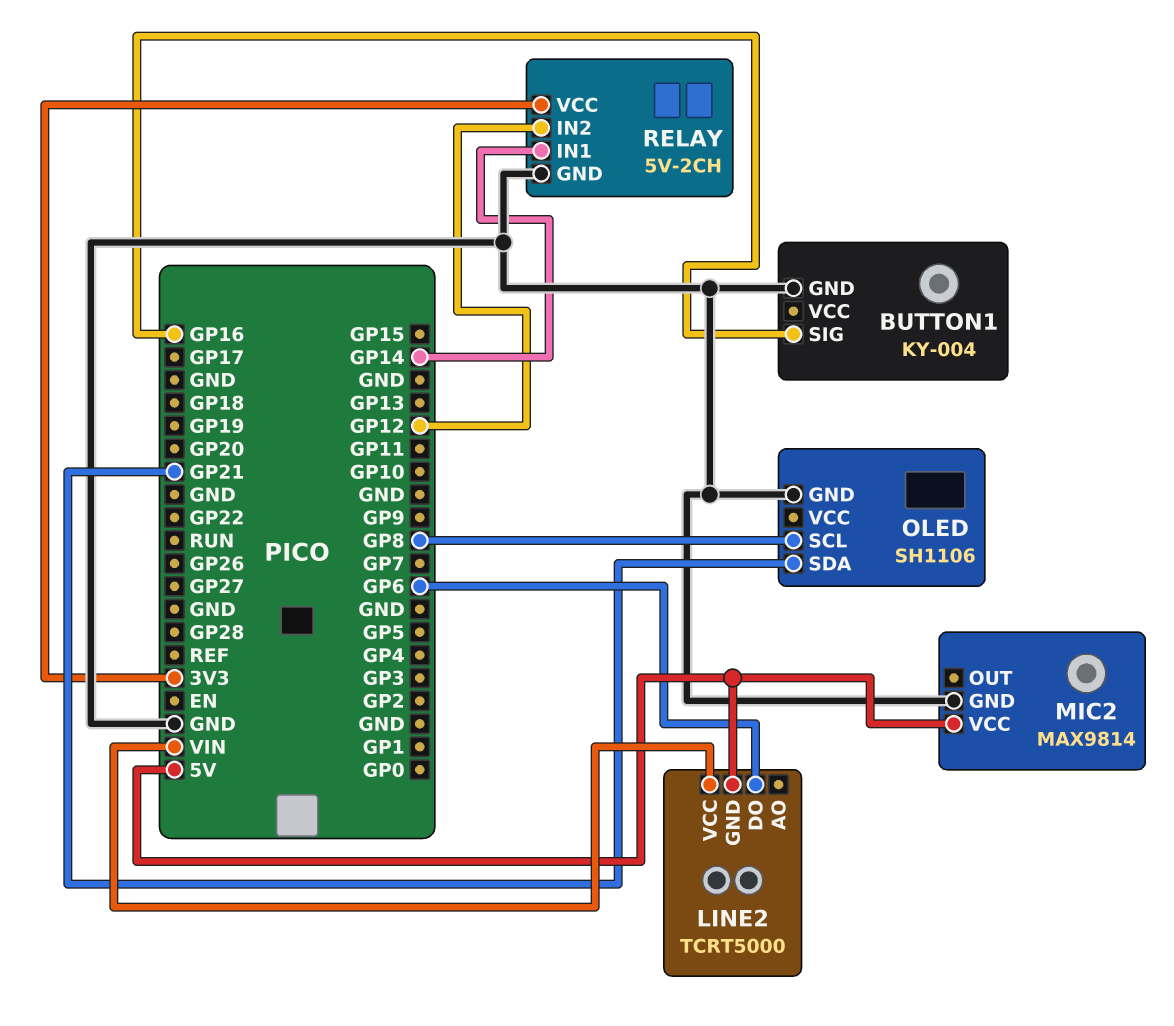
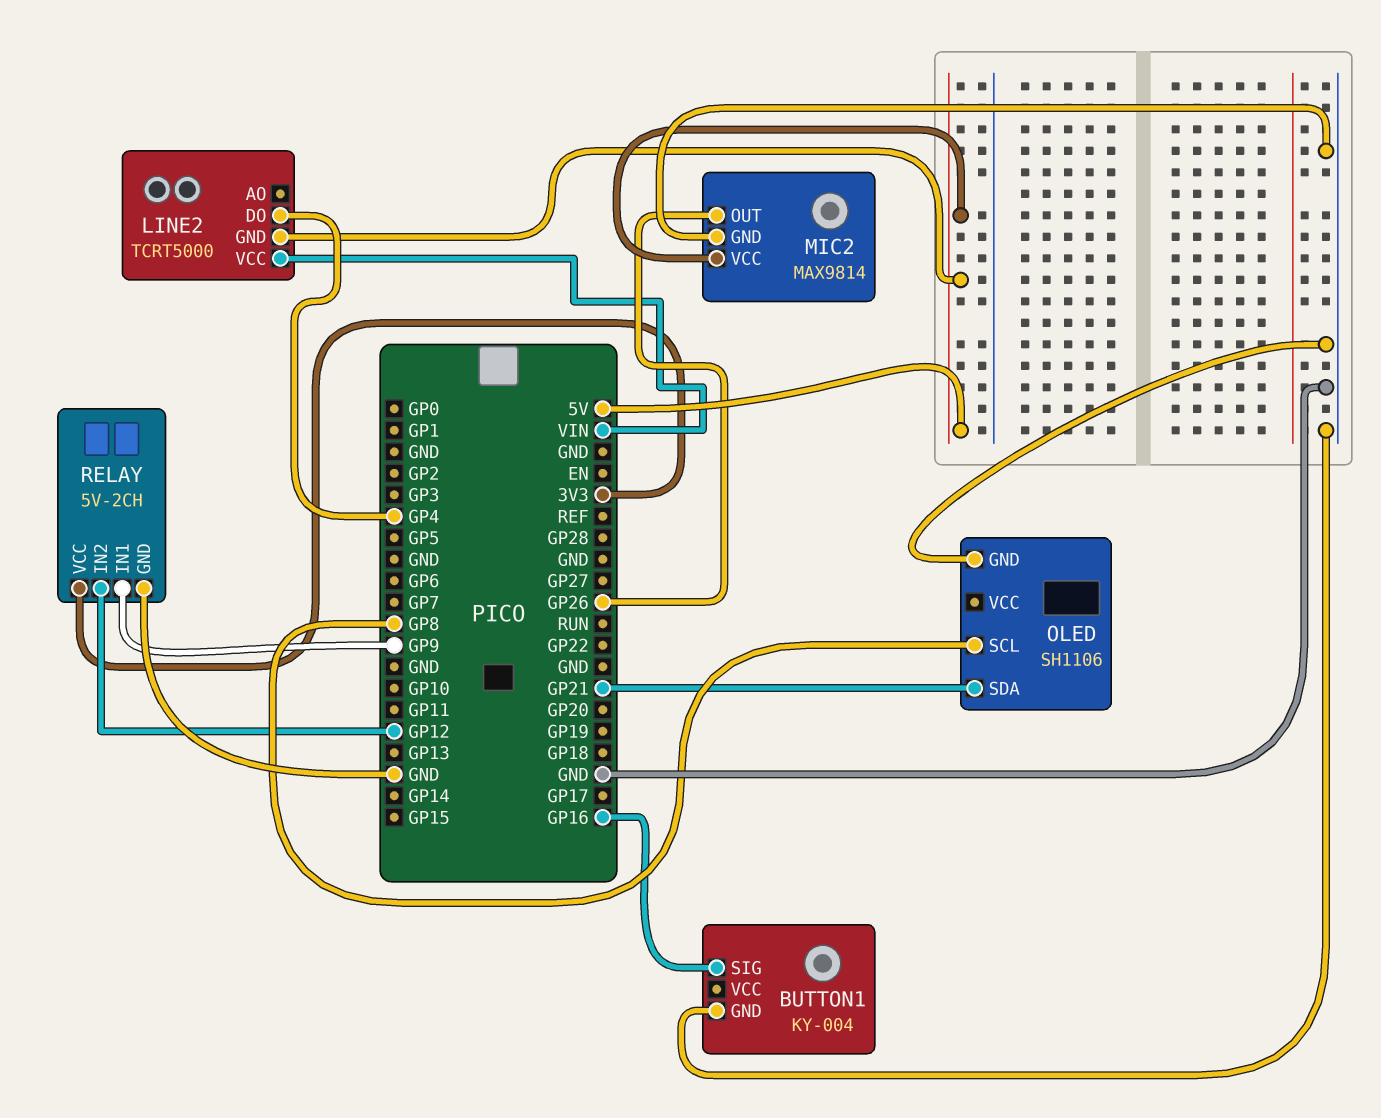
LINE2 pin DO: GP6 -> GP4
MIC2 pin OUT: none -> GP26
RELAY pin IN1: GP14 -> GP9

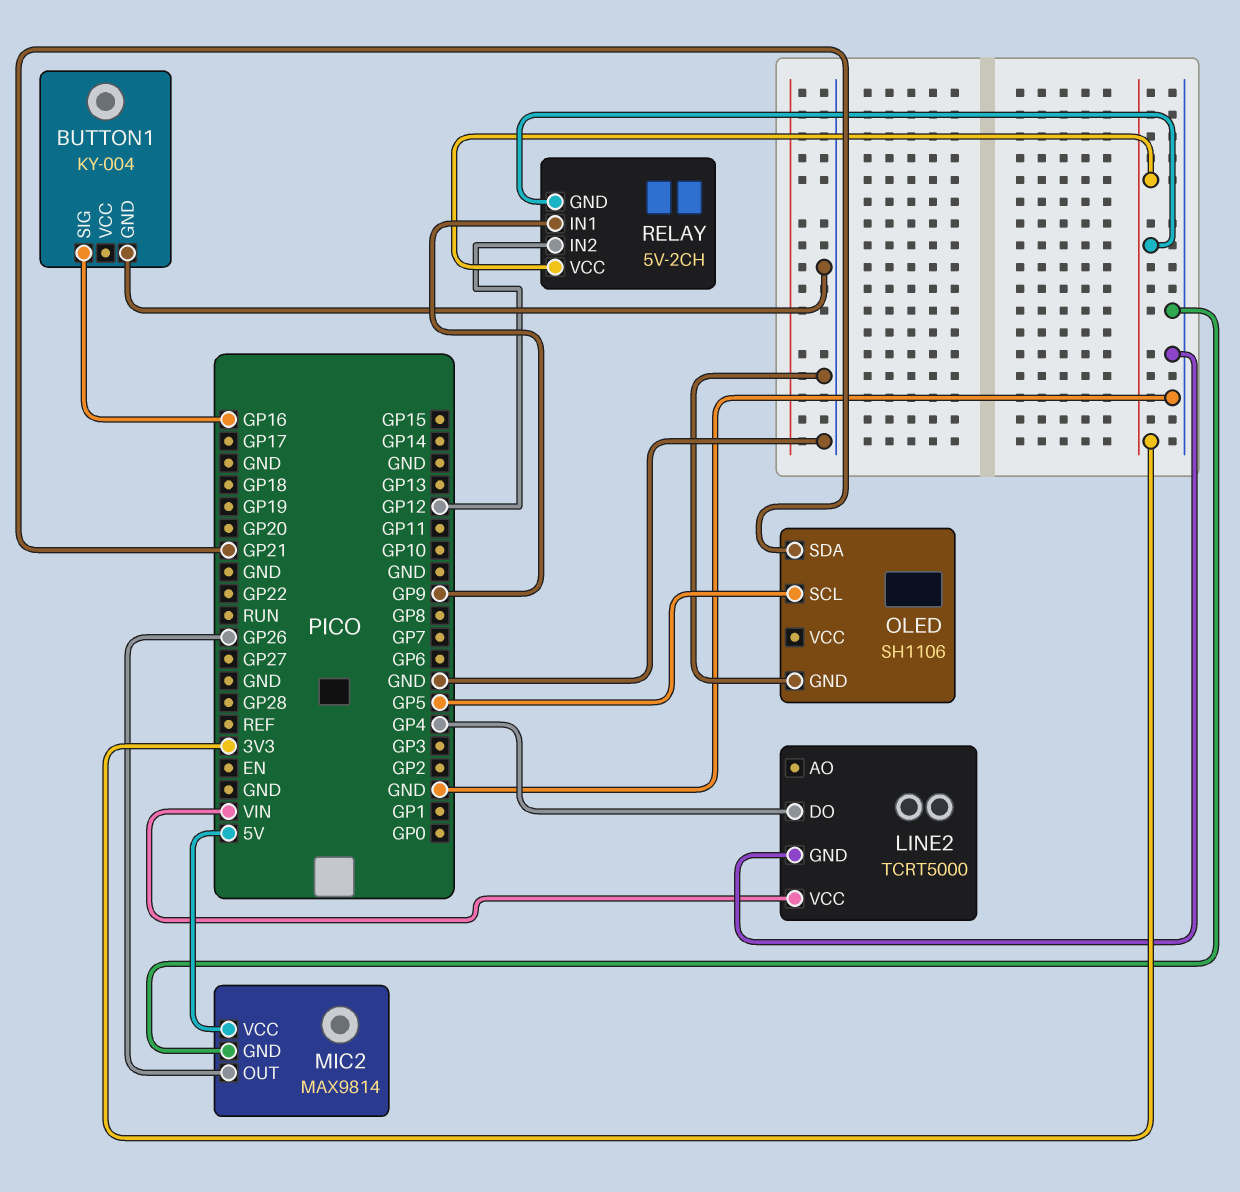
LINE2 pin GND: 5V -> GND
OLED pin SCL: GP8 -> GP5
RELAY pin GND: GND -> 3V3

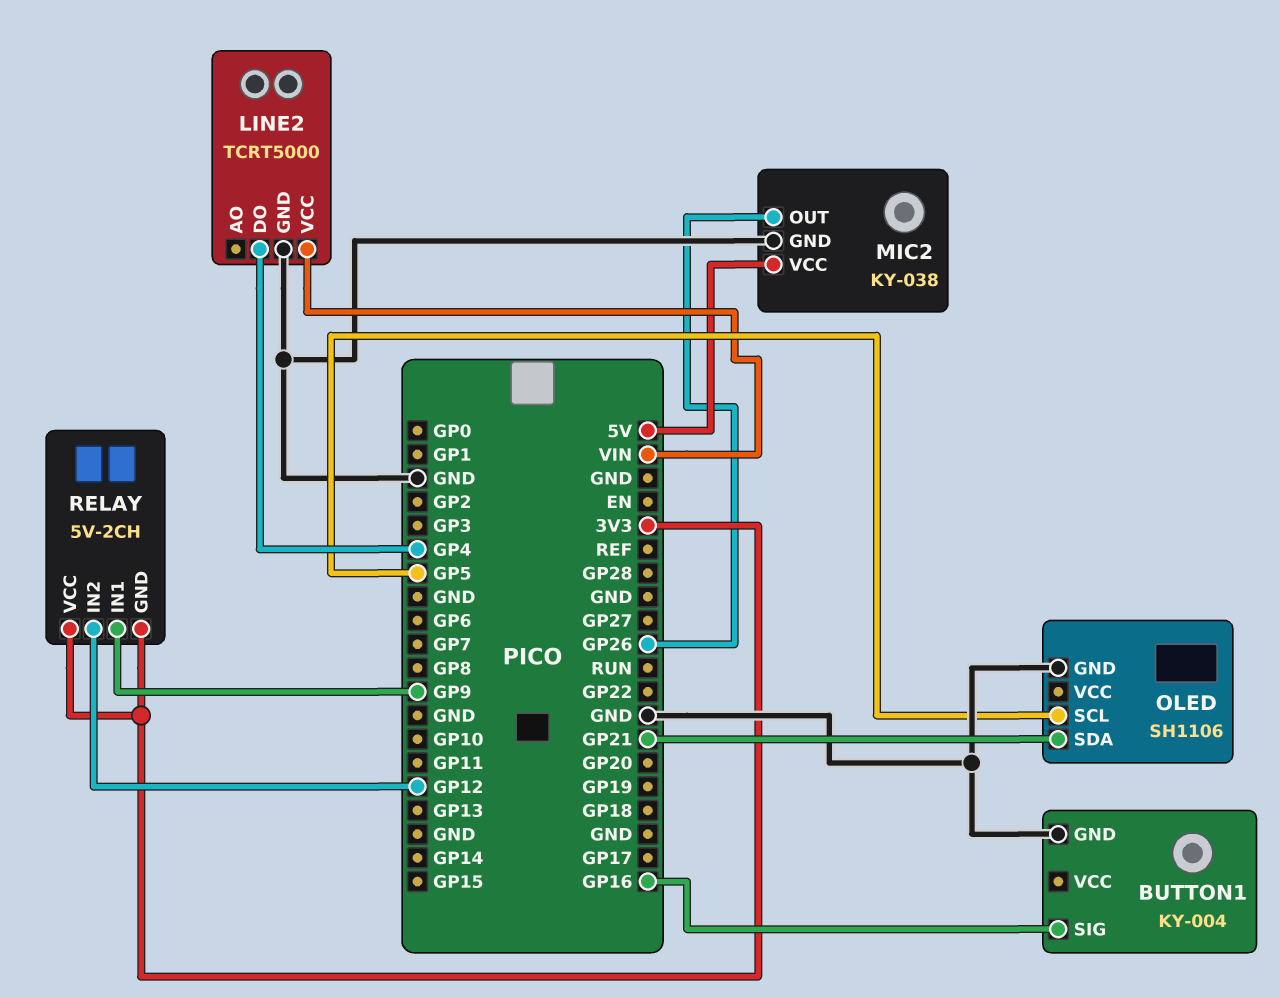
MIC2: MAX9814 -> KY-038

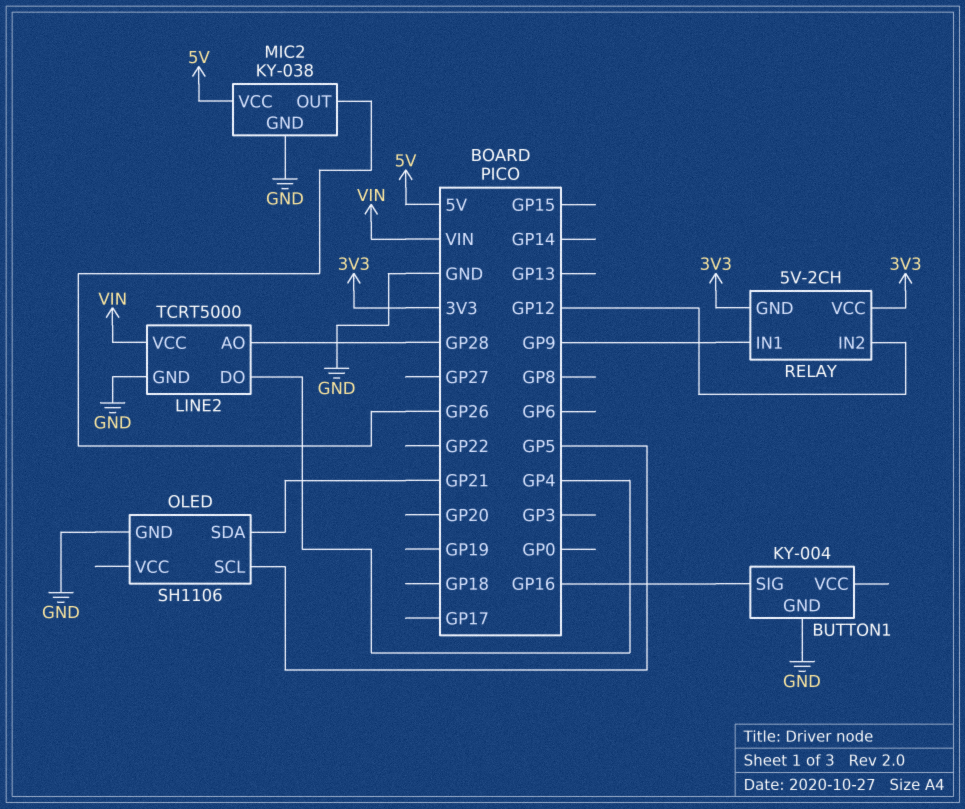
LINE2 pin AO: none -> GP28

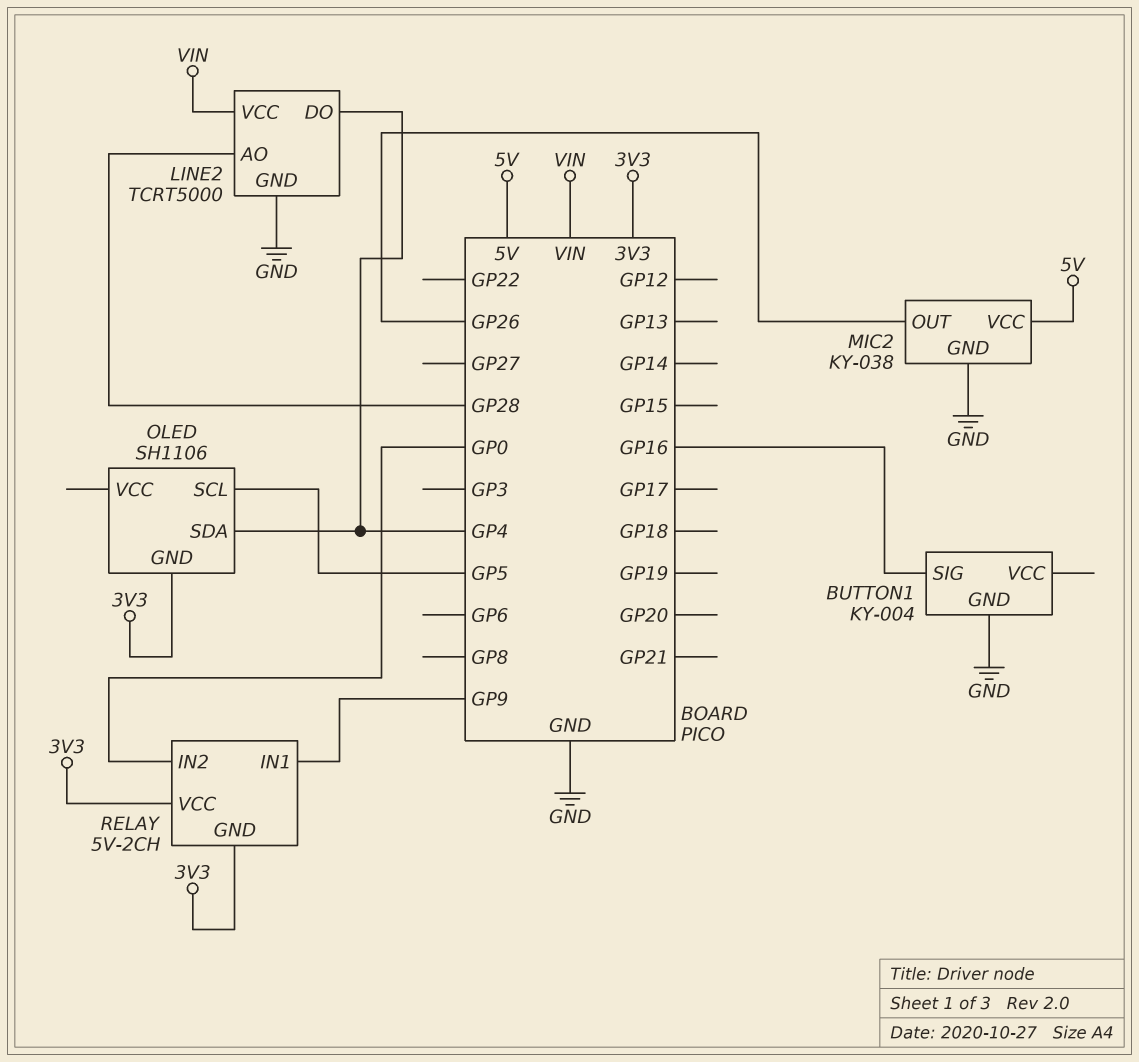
OLED pin GND: GND -> 3V3
OLED pin SDA: GP21 -> GP4
RELAY pin IN2: GP12 -> GP0

